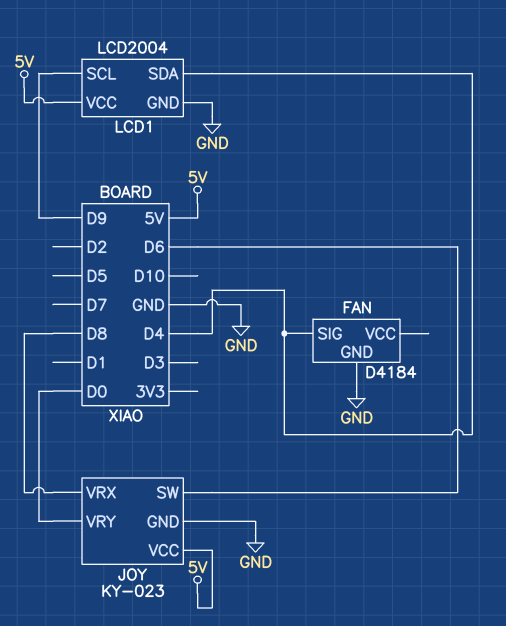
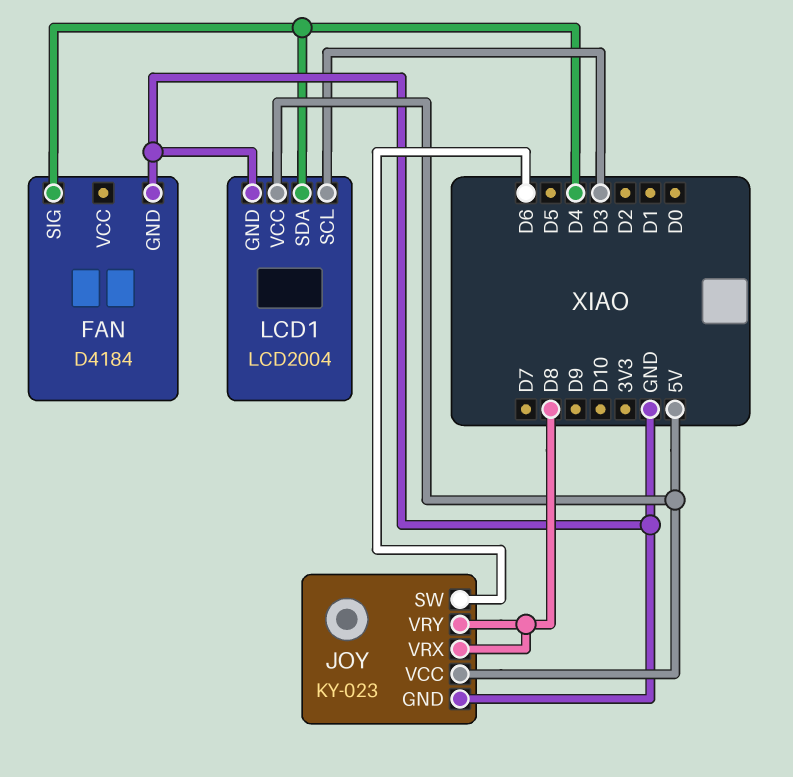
JOY pin VRY: D0 -> D8
LCD1 pin SCL: D9 -> D3

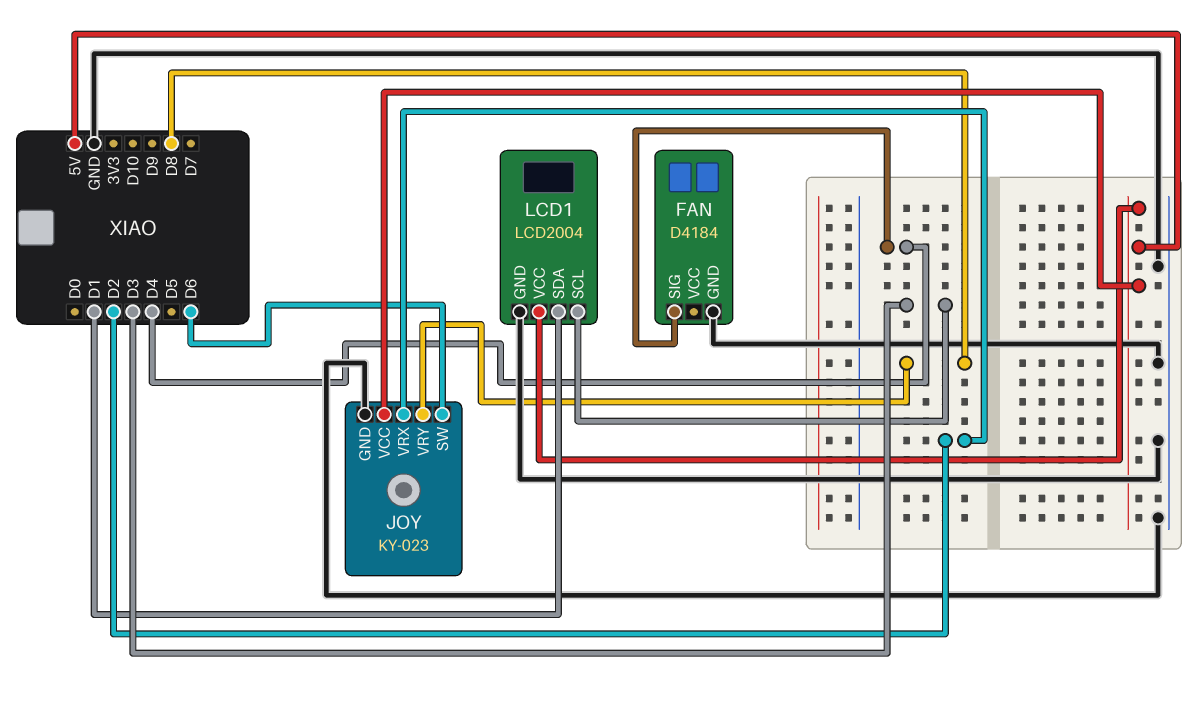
JOY pin VRX: D8 -> D2
LCD1 pin SDA: D4 -> D1

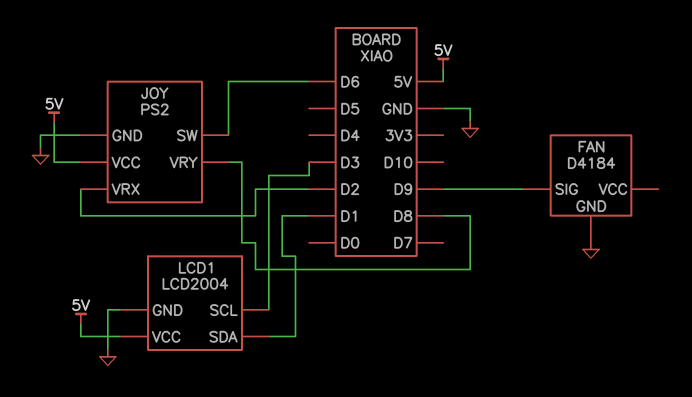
FAN pin SIG: D4 -> D9
JOY: KY-023 -> PS2

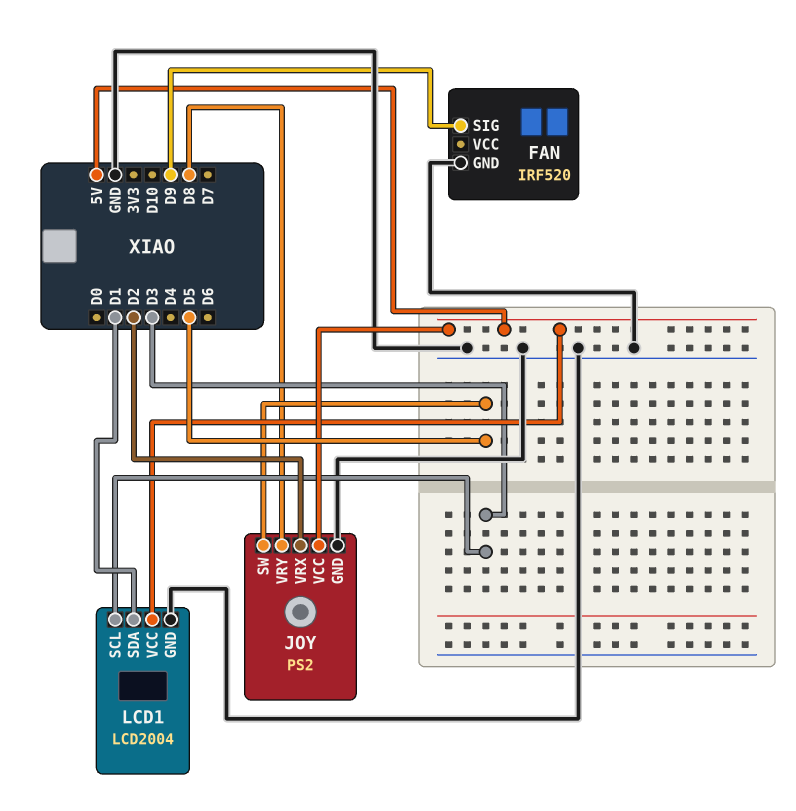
FAN: D4184 -> IRF520
JOY pin SW: D6 -> D5

